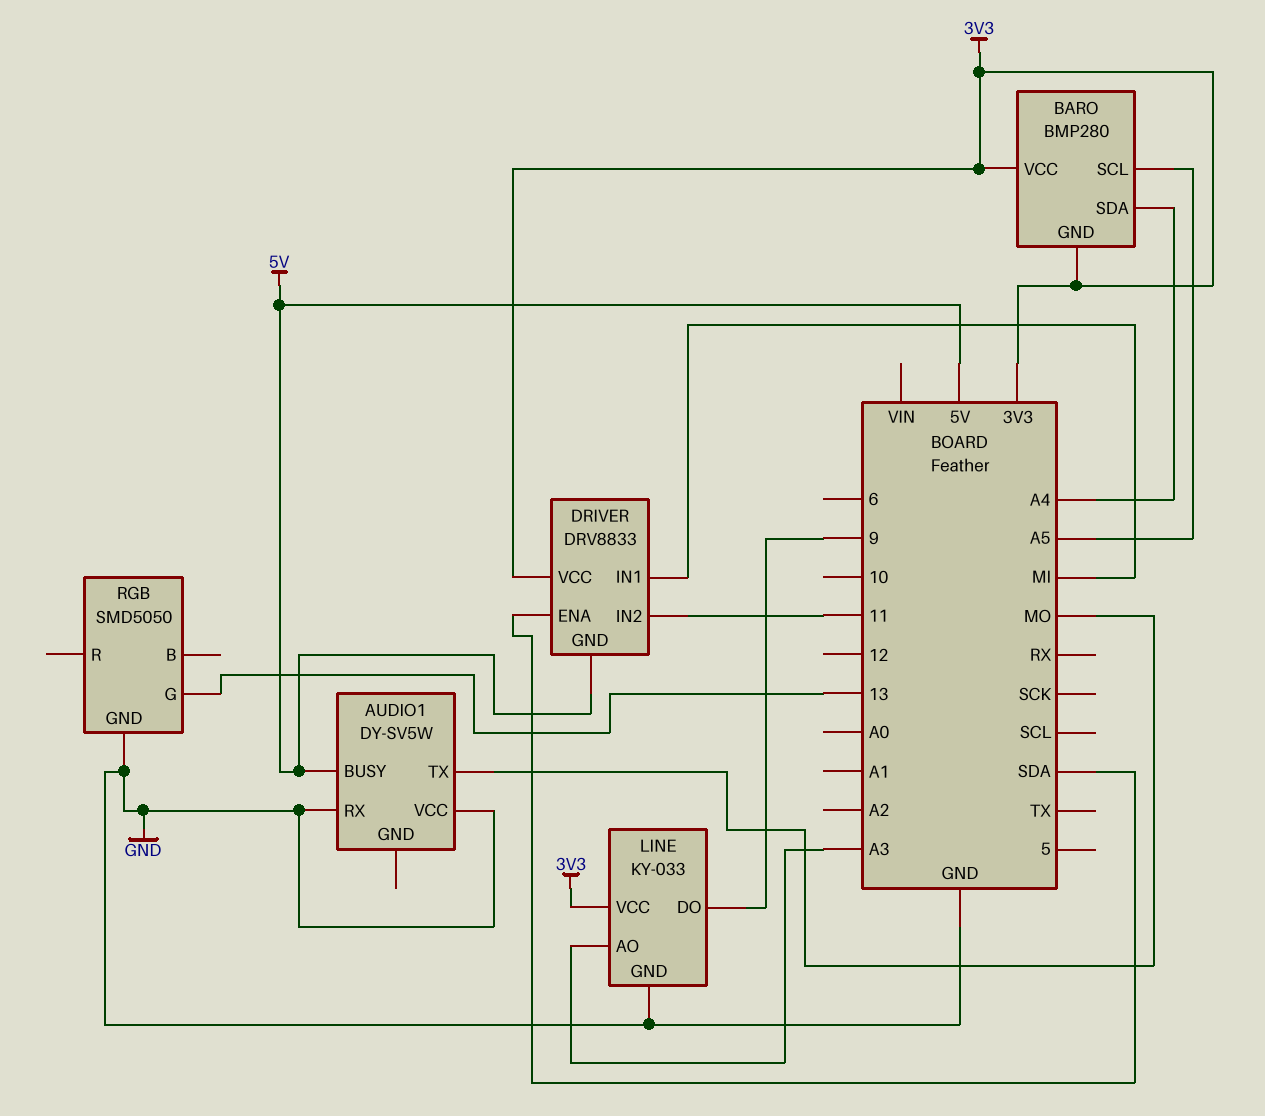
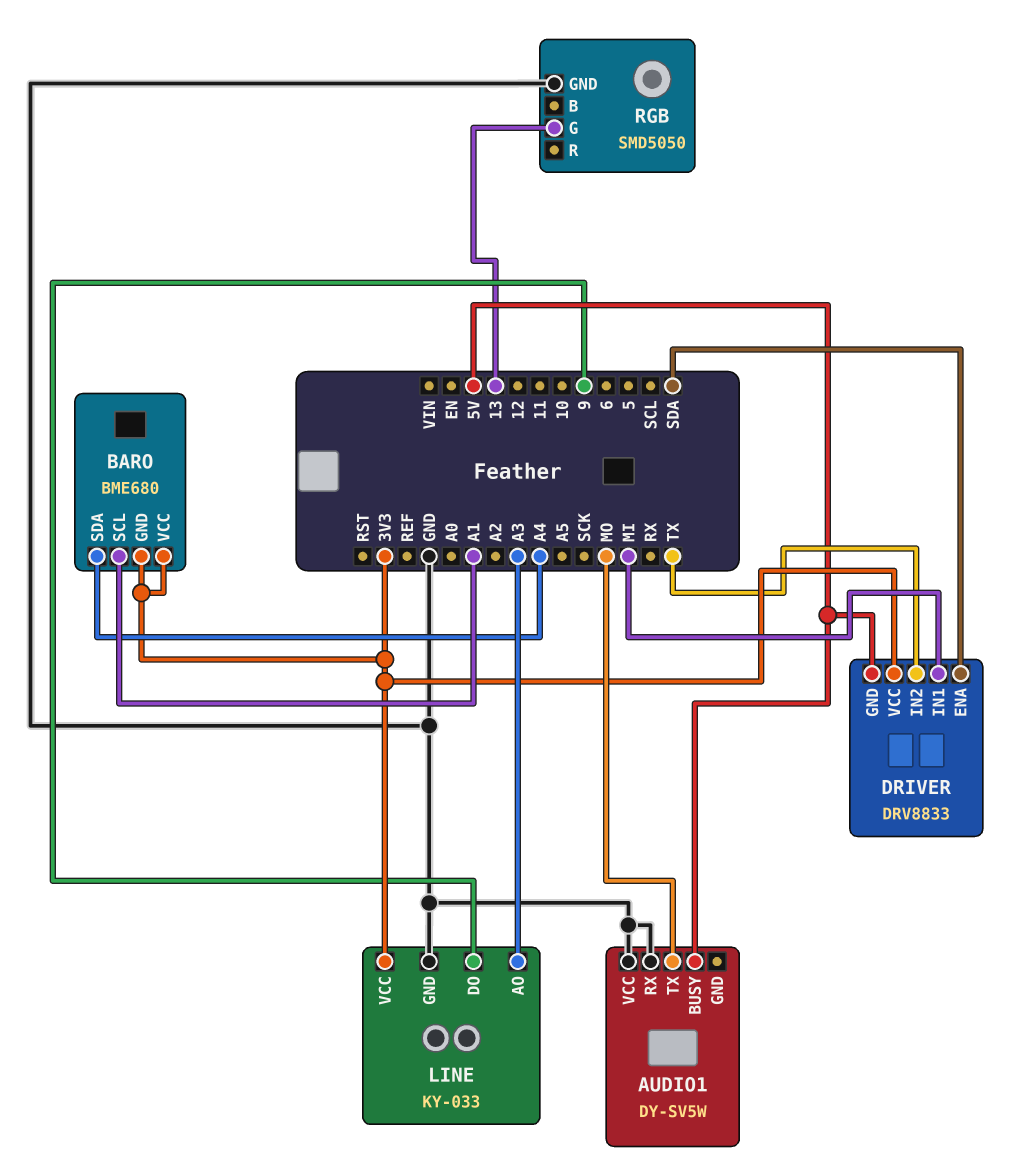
BARO: BMP280 -> BME680
BARO pin SCL: A5 -> A1
DRIVER pin IN2: 11 -> TX

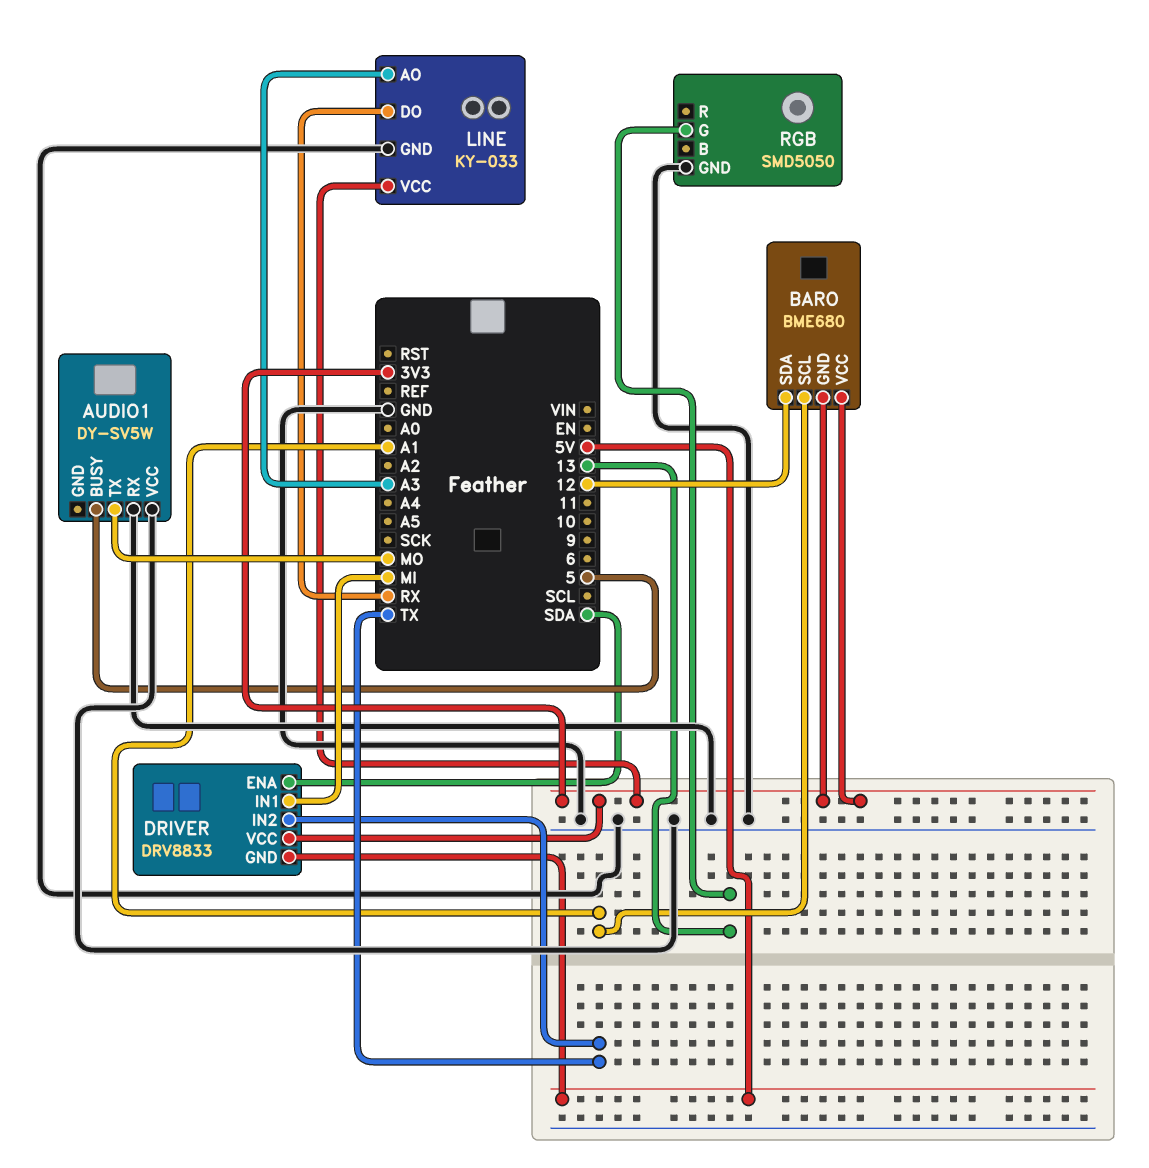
AUDIO1 pin BUSY: 5V -> 5
BARO pin SDA: A4 -> 12
LINE pin DO: 9 -> RX

